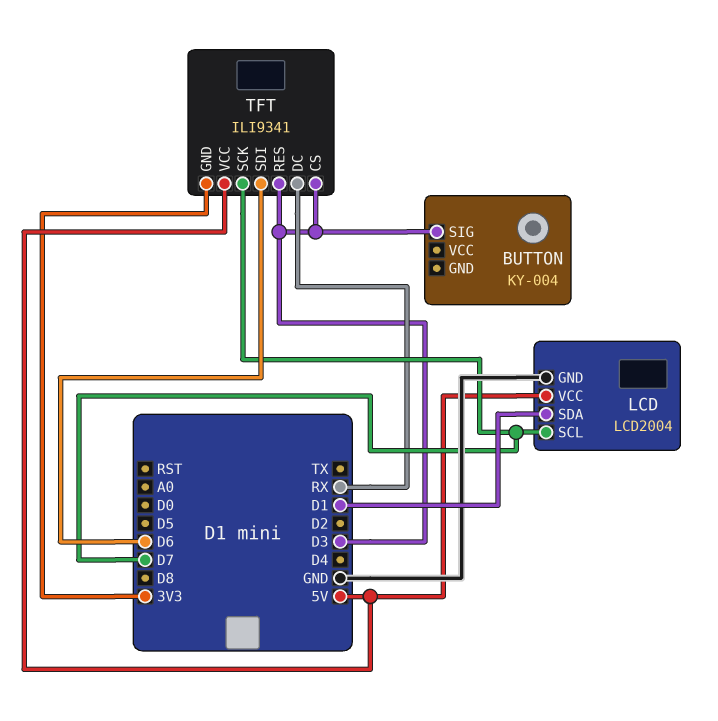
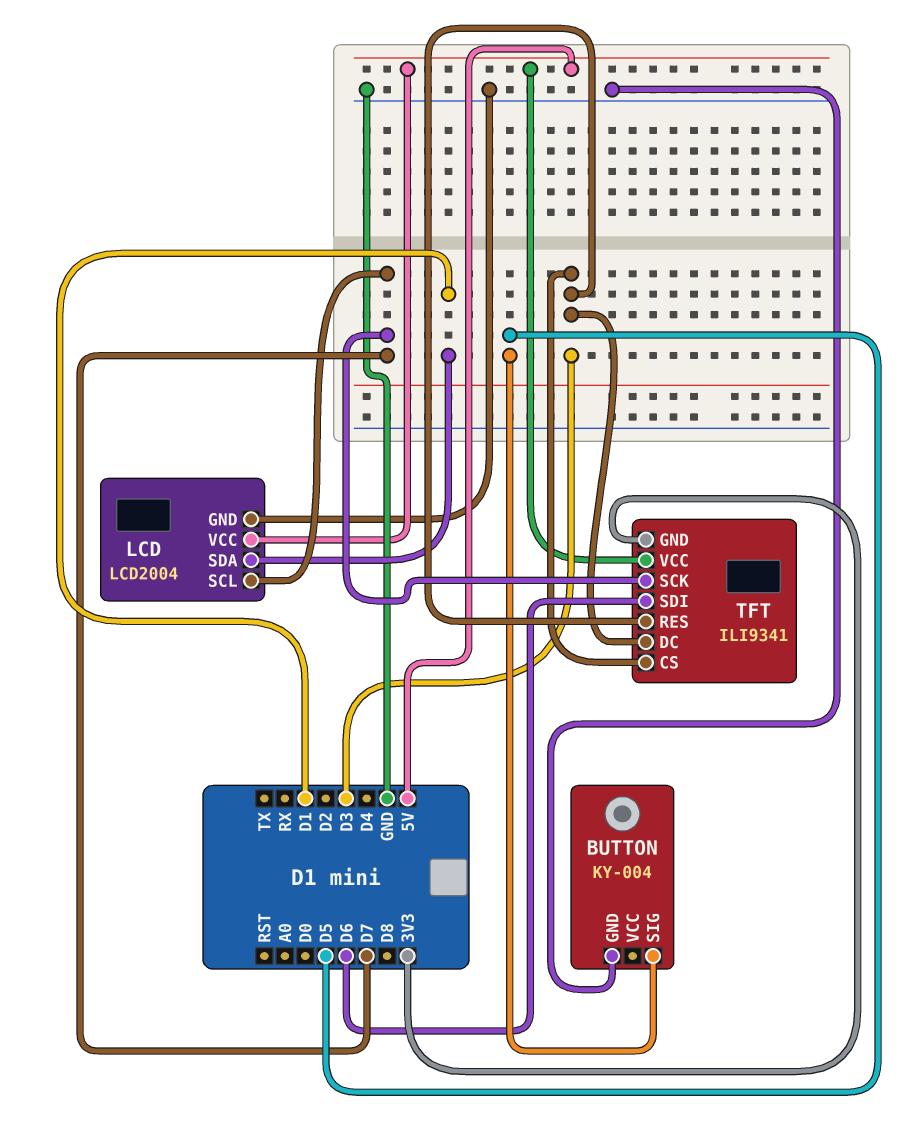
BUTTON pin GND: none -> GND
BUTTON pin SIG: D3 -> D5
TFT pin DC: RX -> D3

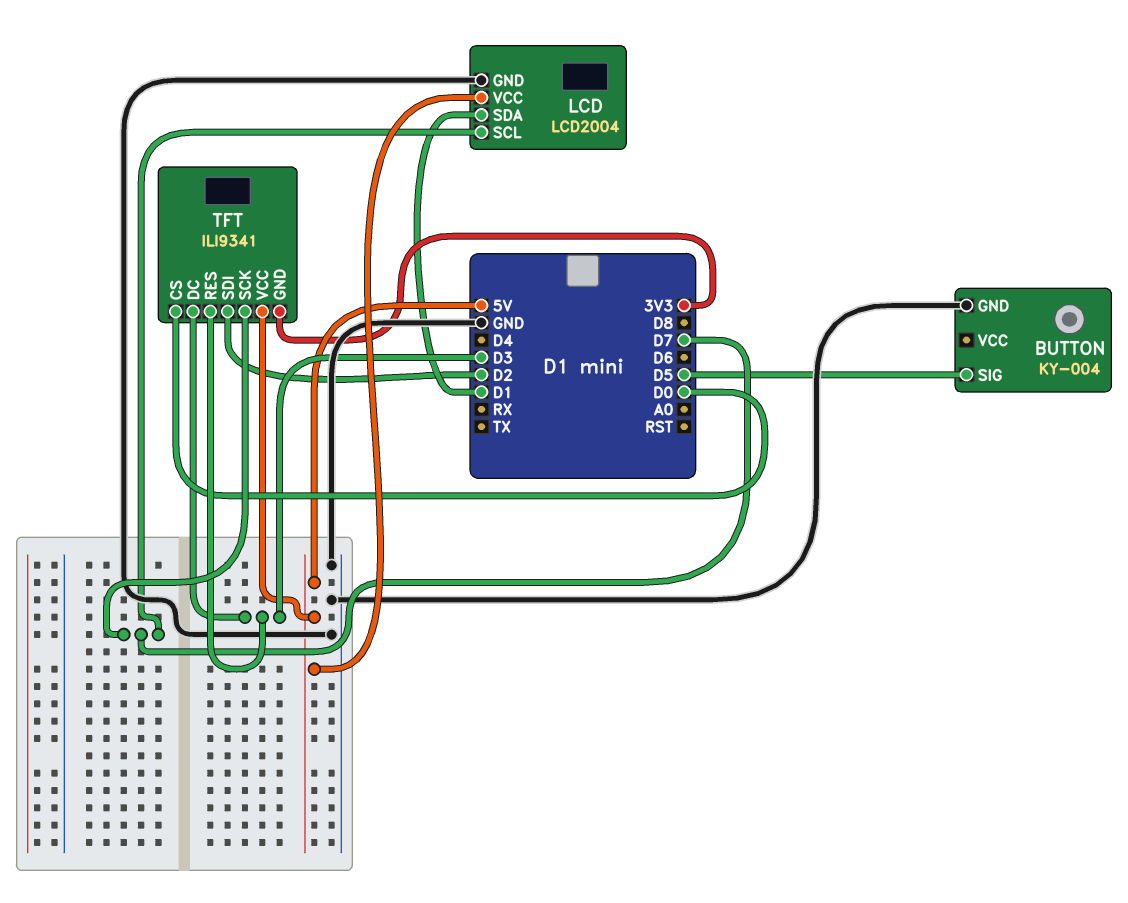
TFT pin CS: D3 -> D0
TFT pin SDI: D6 -> D2

